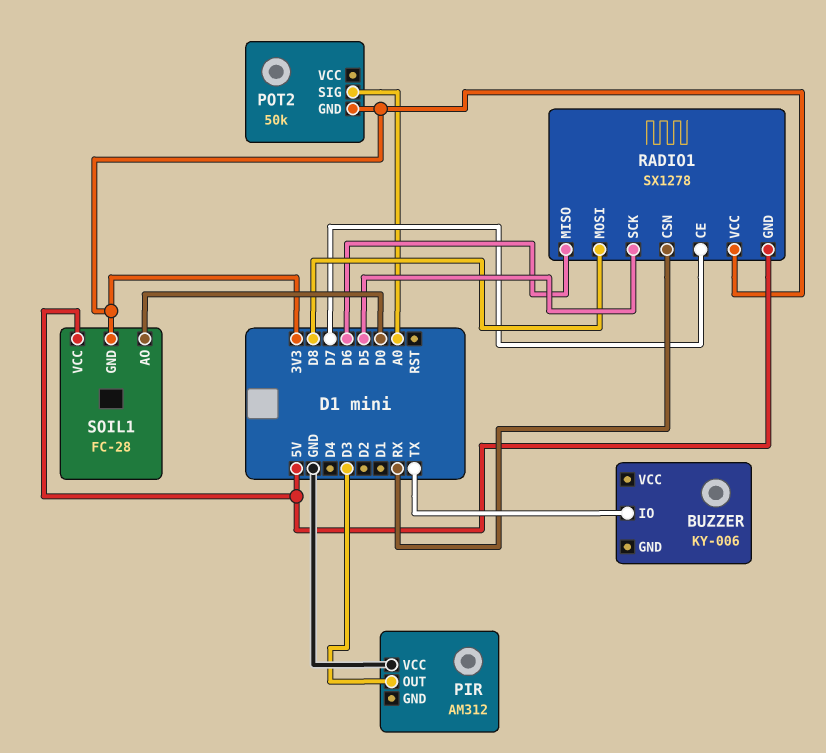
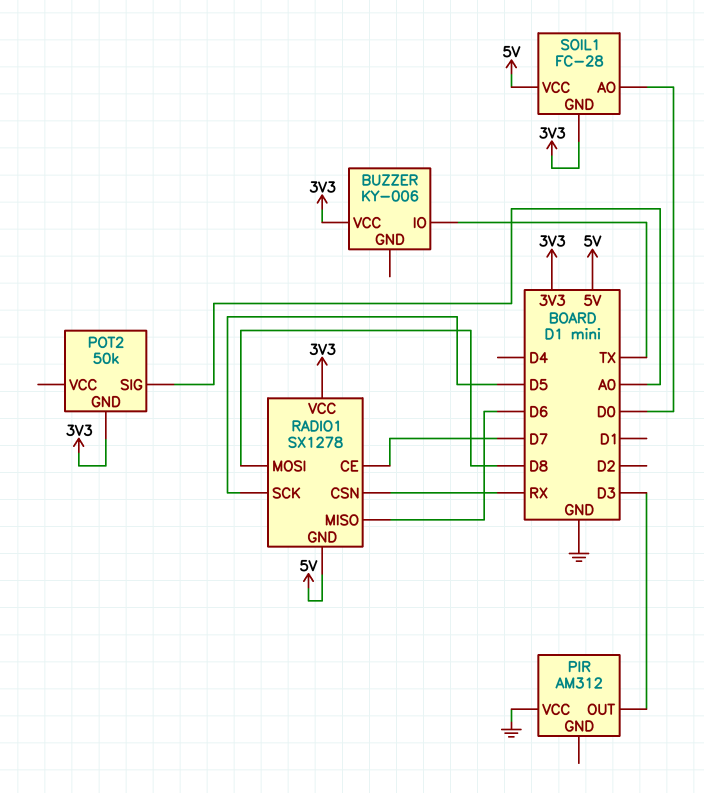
BUZZER pin VCC: none -> 3V3

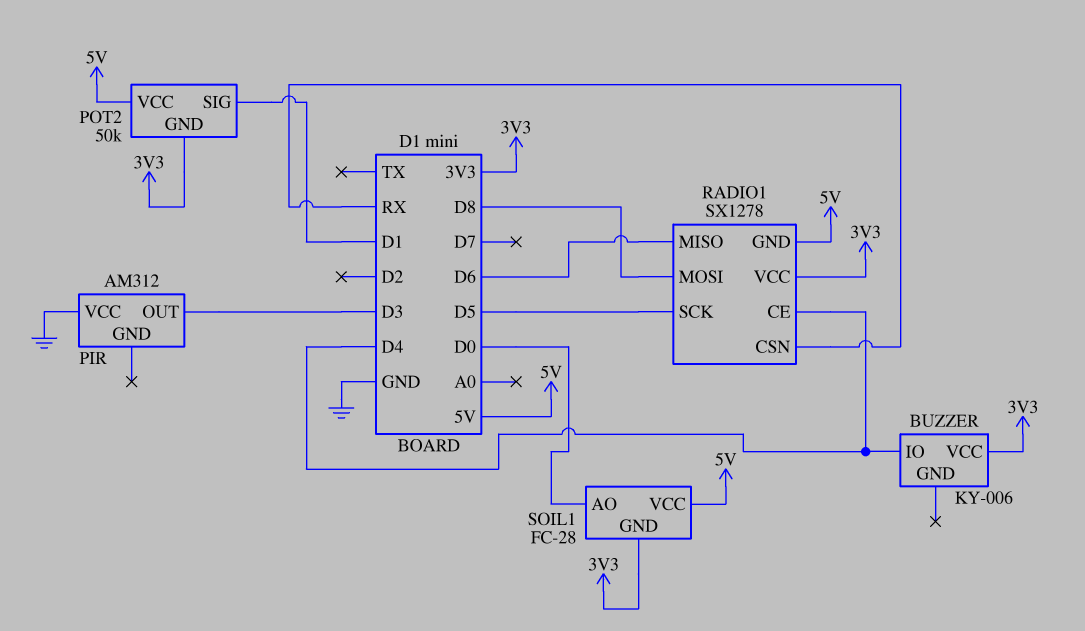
BUZZER pin IO: TX -> D4
POT2 pin SIG: A0 -> D1
POT2 pin VCC: none -> 5V
RADIO1 pin CE: D7 -> D4

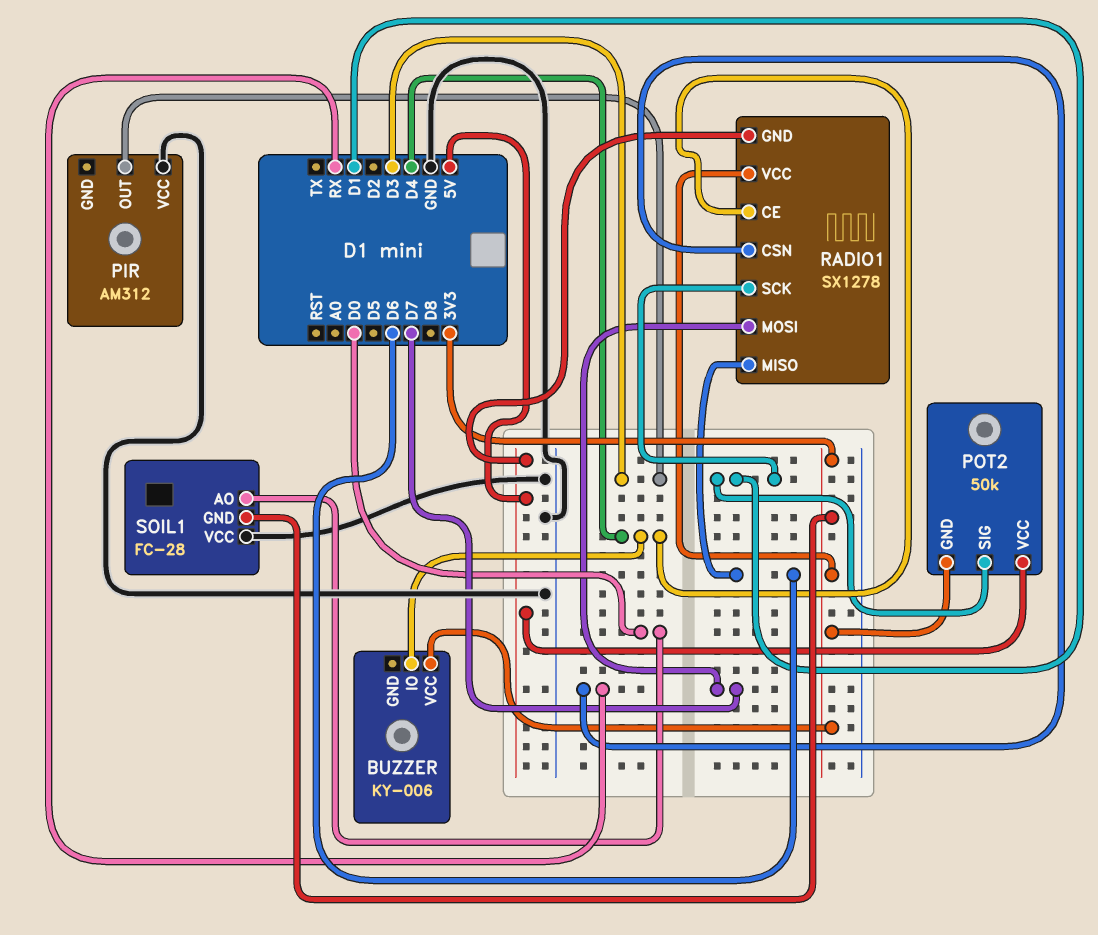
RADIO1 pin MOSI: D8 -> D7
RADIO1 pin SCK: D5 -> D1
SOIL1 pin VCC: 5V -> GND

